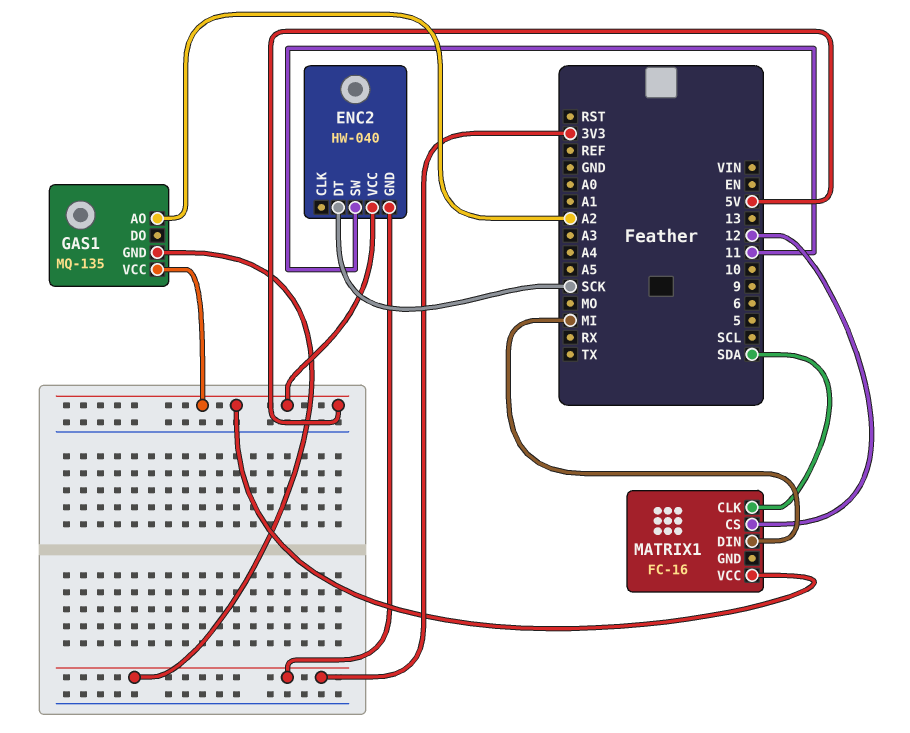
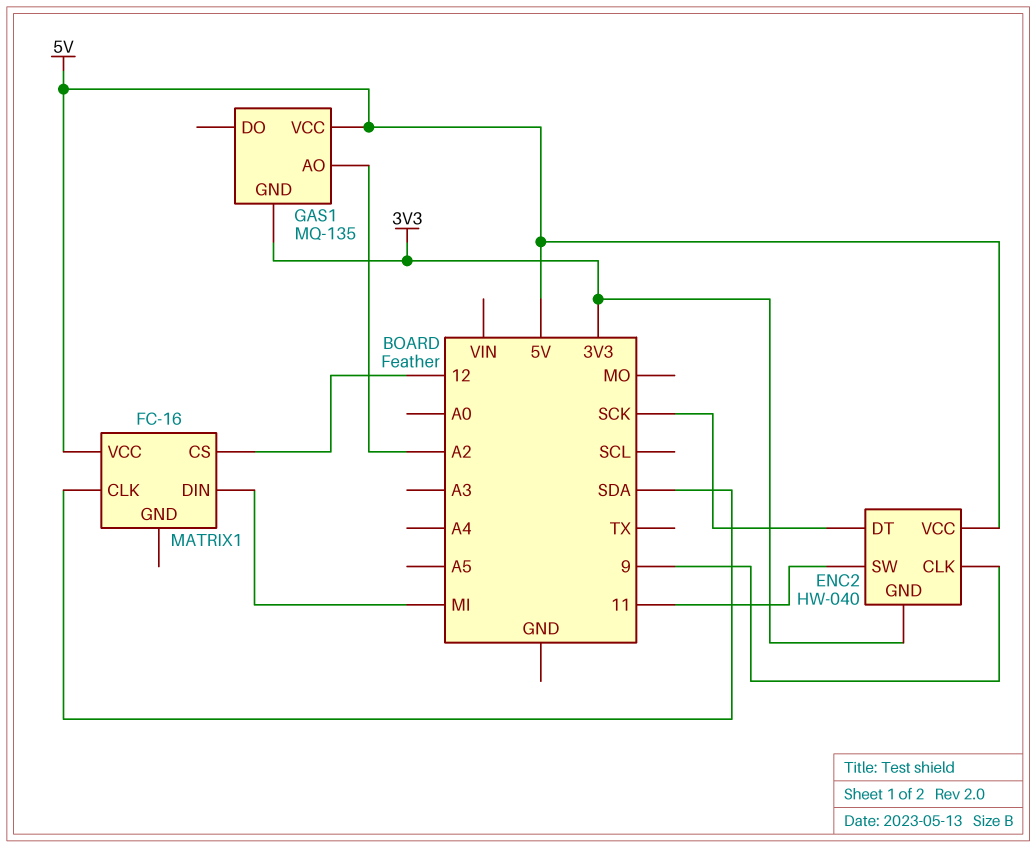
ENC2 pin CLK: none -> 9

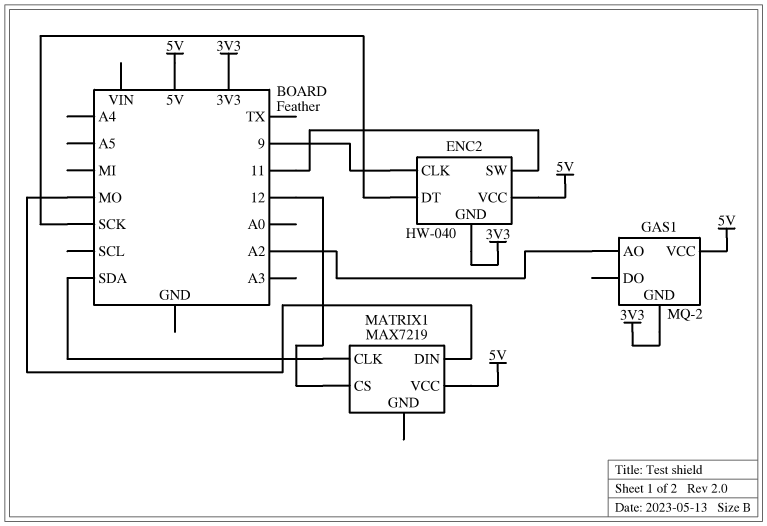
GAS1: MQ-135 -> MQ-2
MATRIX1: FC-16 -> MAX7219
MATRIX1 pin DIN: MI -> MO

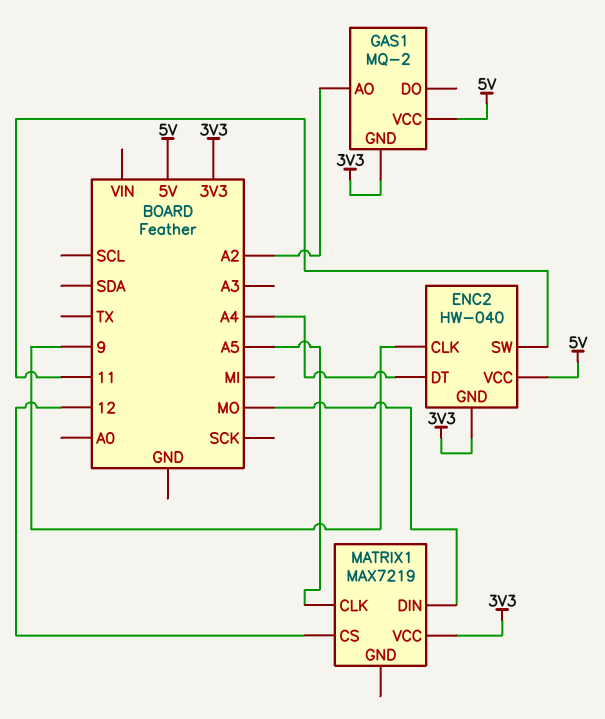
ENC2 pin DT: SCK -> A4
MATRIX1 pin CLK: SDA -> A5
MATRIX1 pin VCC: 5V -> 3V3

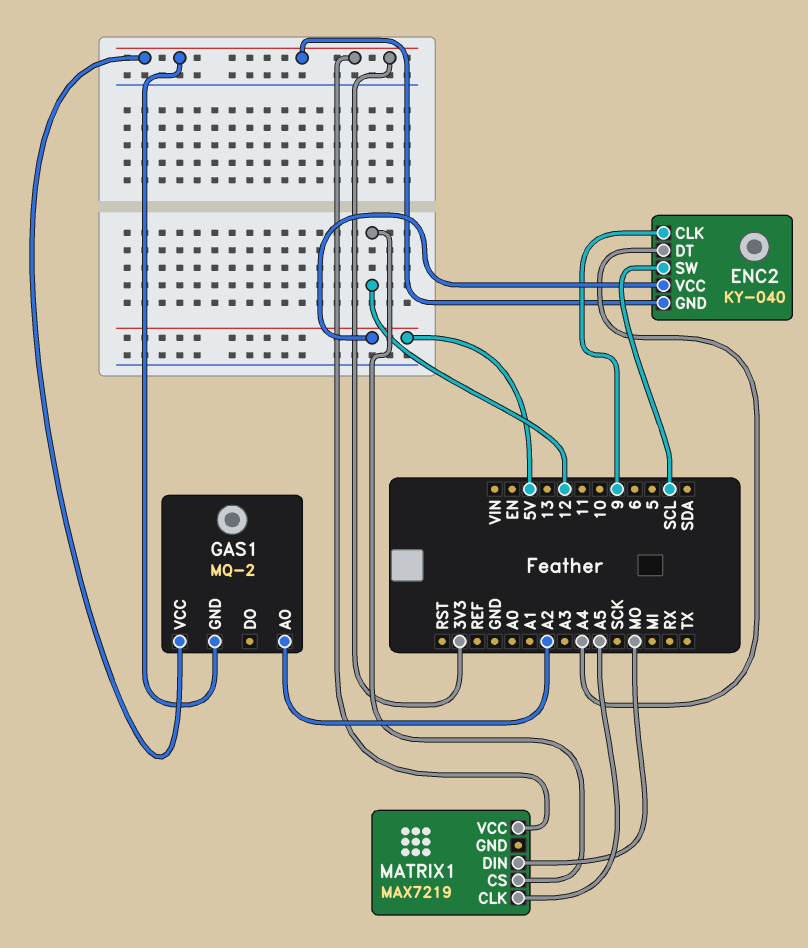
ENC2: HW-040 -> KY-040
ENC2 pin SW: 11 -> SCL
GAS1 pin VCC: 5V -> 3V3

